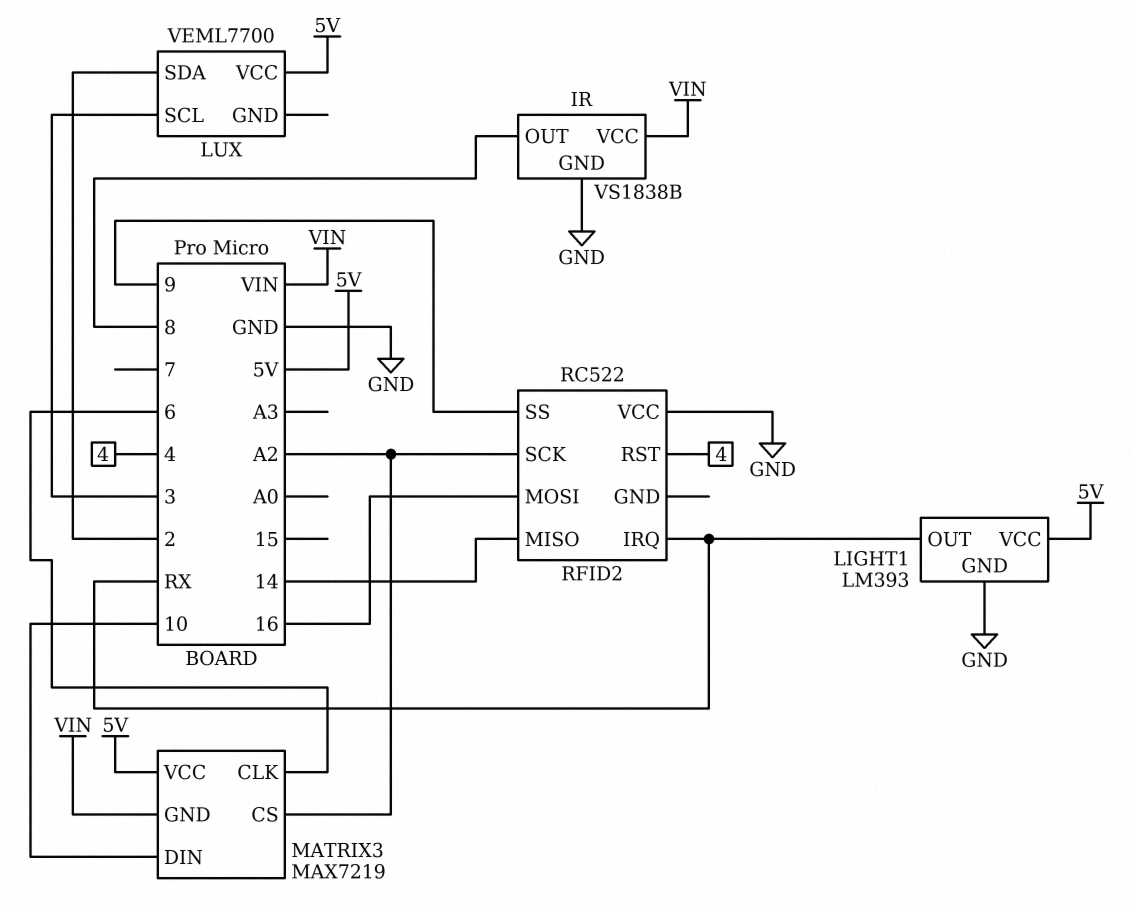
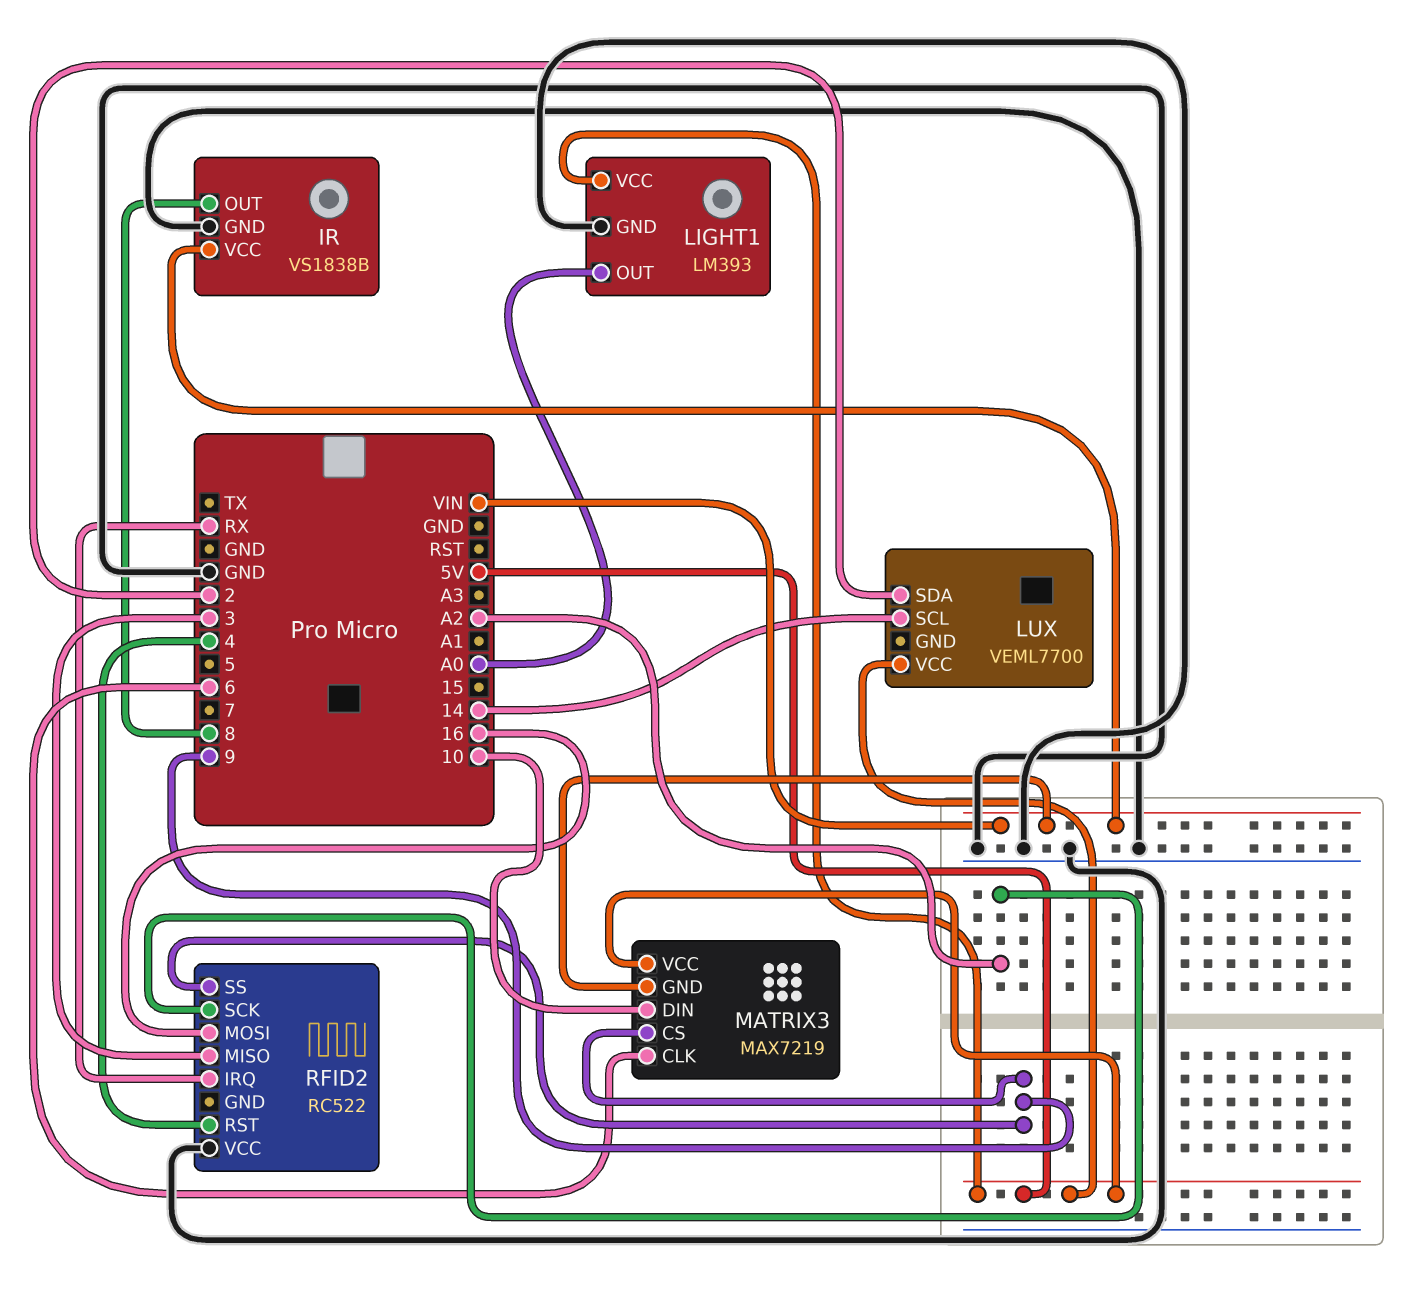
LIGHT1 pin OUT: RX -> A0
LUX pin SCL: 3 -> 14
MATRIX3 pin CS: A2 -> 9
RFID2 pin MISO: 14 -> 3

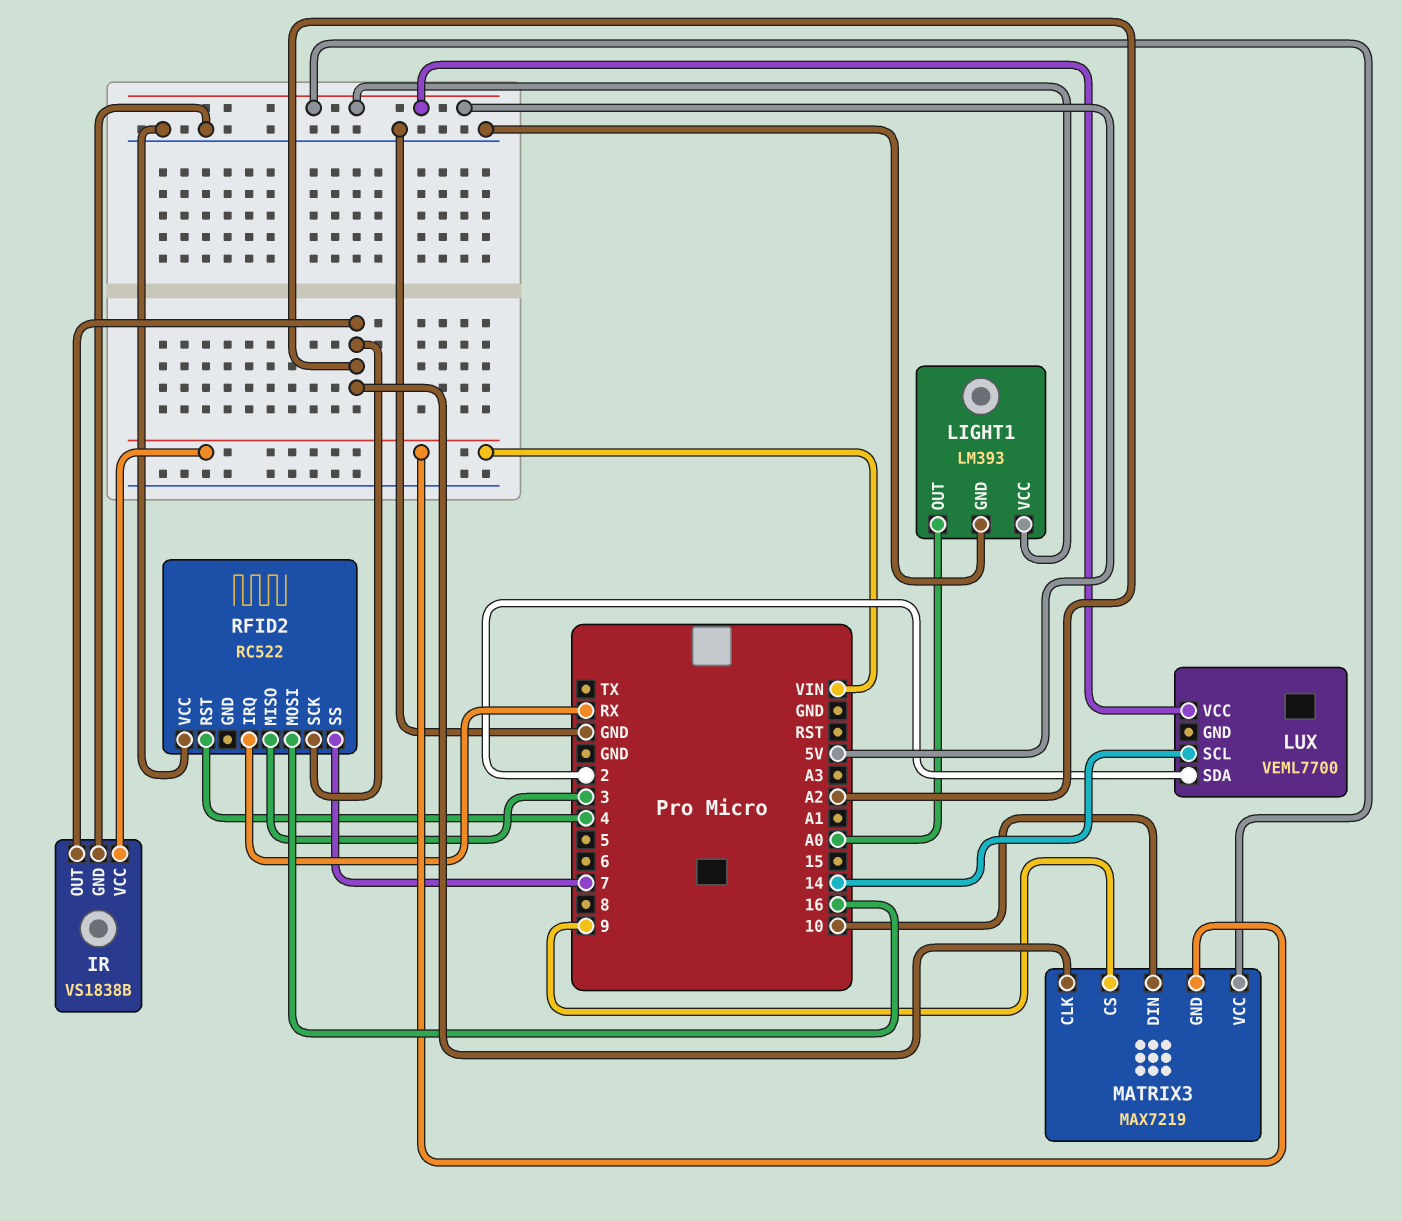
IR pin OUT: 8 -> A2
MATRIX3 pin CLK: 6 -> A2
RFID2 pin SS: 9 -> 7

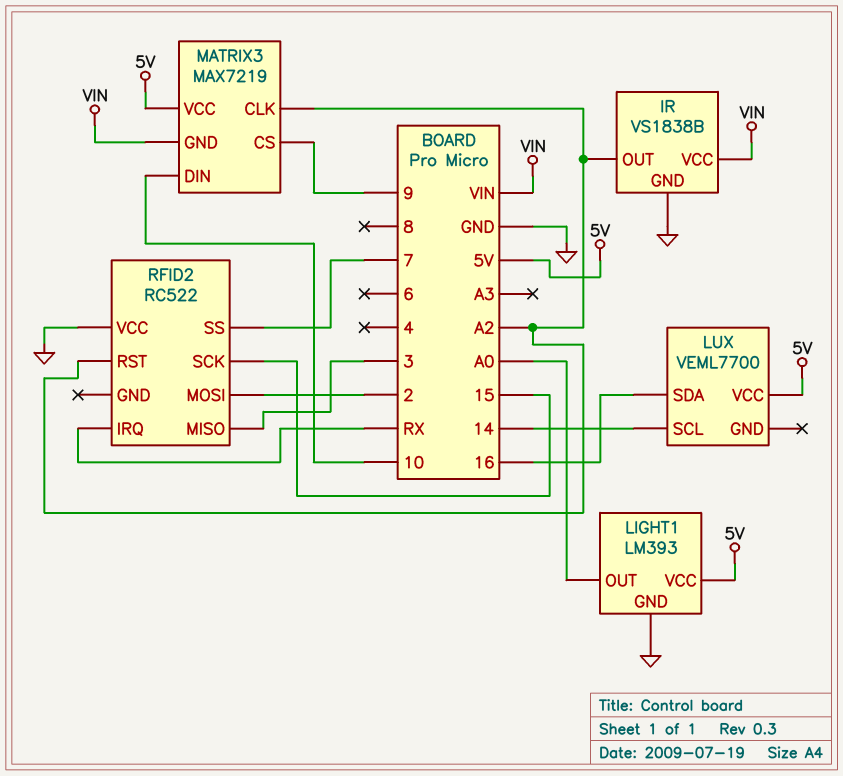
LUX pin SDA: 2 -> 16
RFID2 pin MOSI: 16 -> 2
RFID2 pin RST: 4 -> A2
RFID2 pin SCK: A2 -> 15

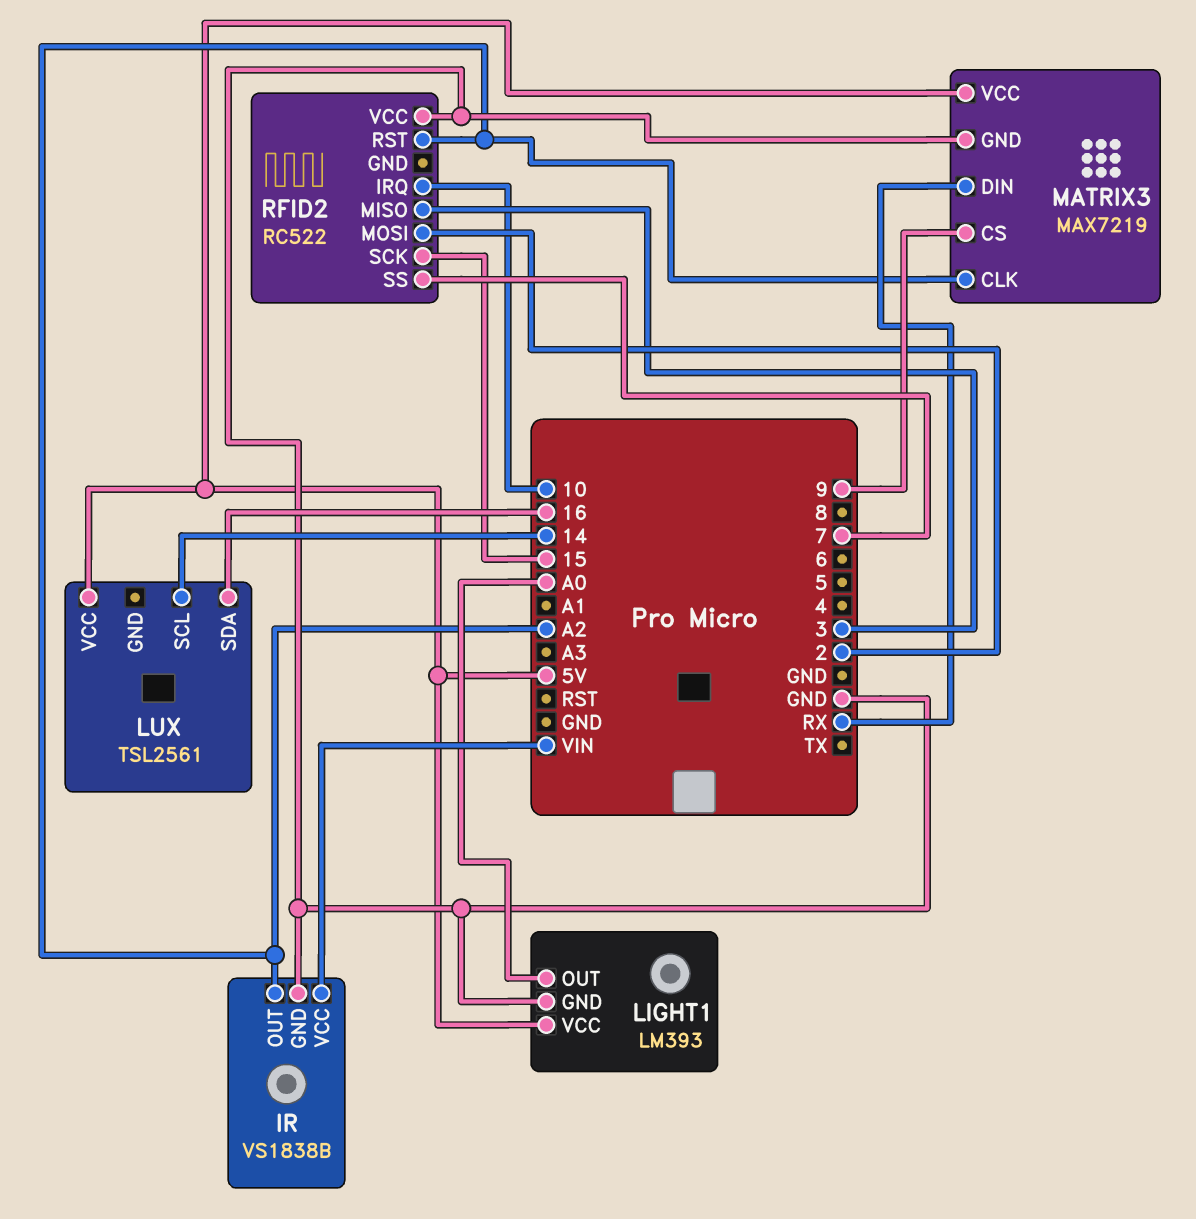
LUX: VEML7700 -> TSL2561
MATRIX3 pin DIN: 10 -> RX
MATRIX3 pin GND: VIN -> GND
RFID2 pin IRQ: RX -> 10

